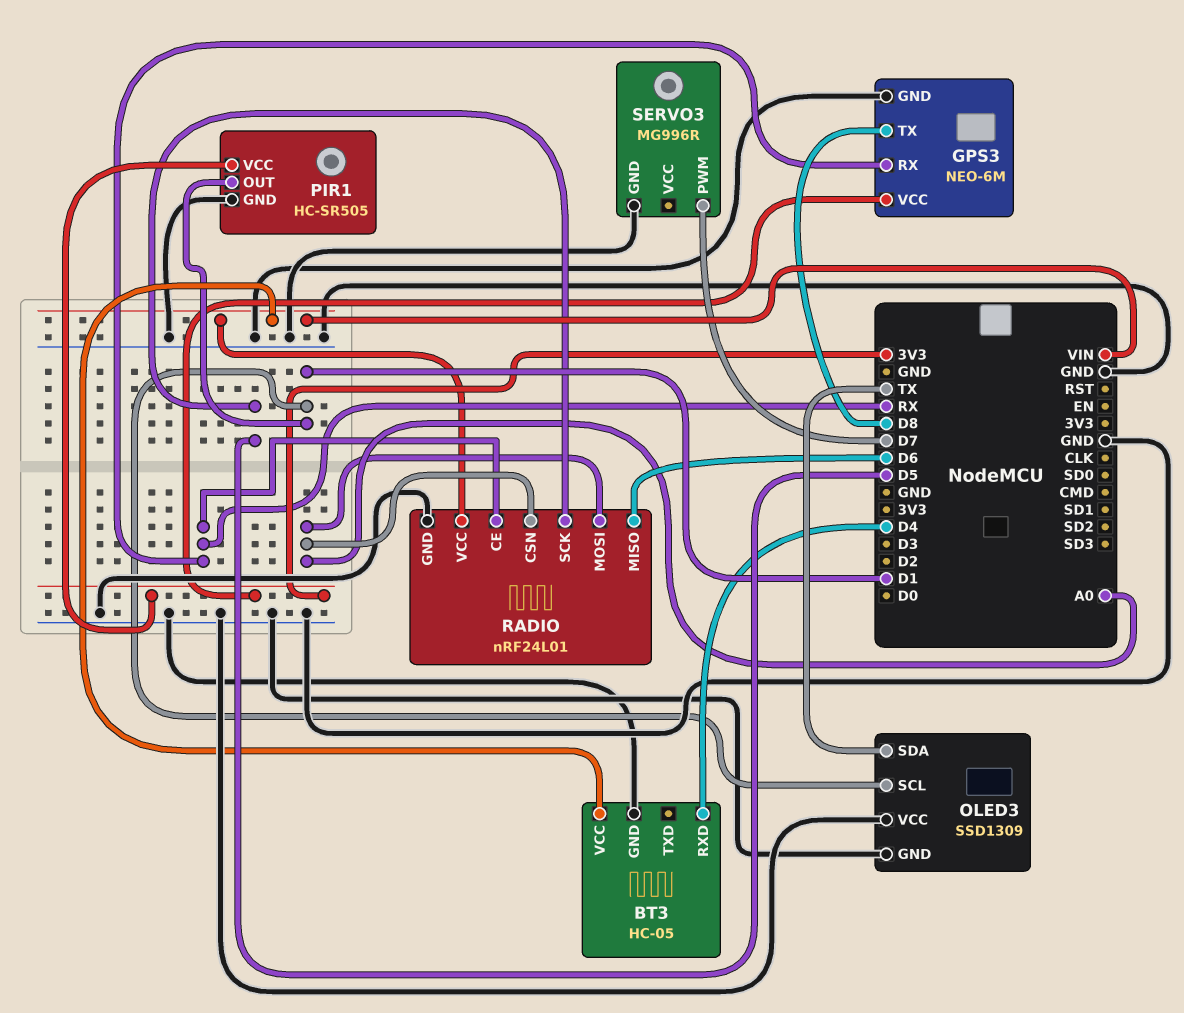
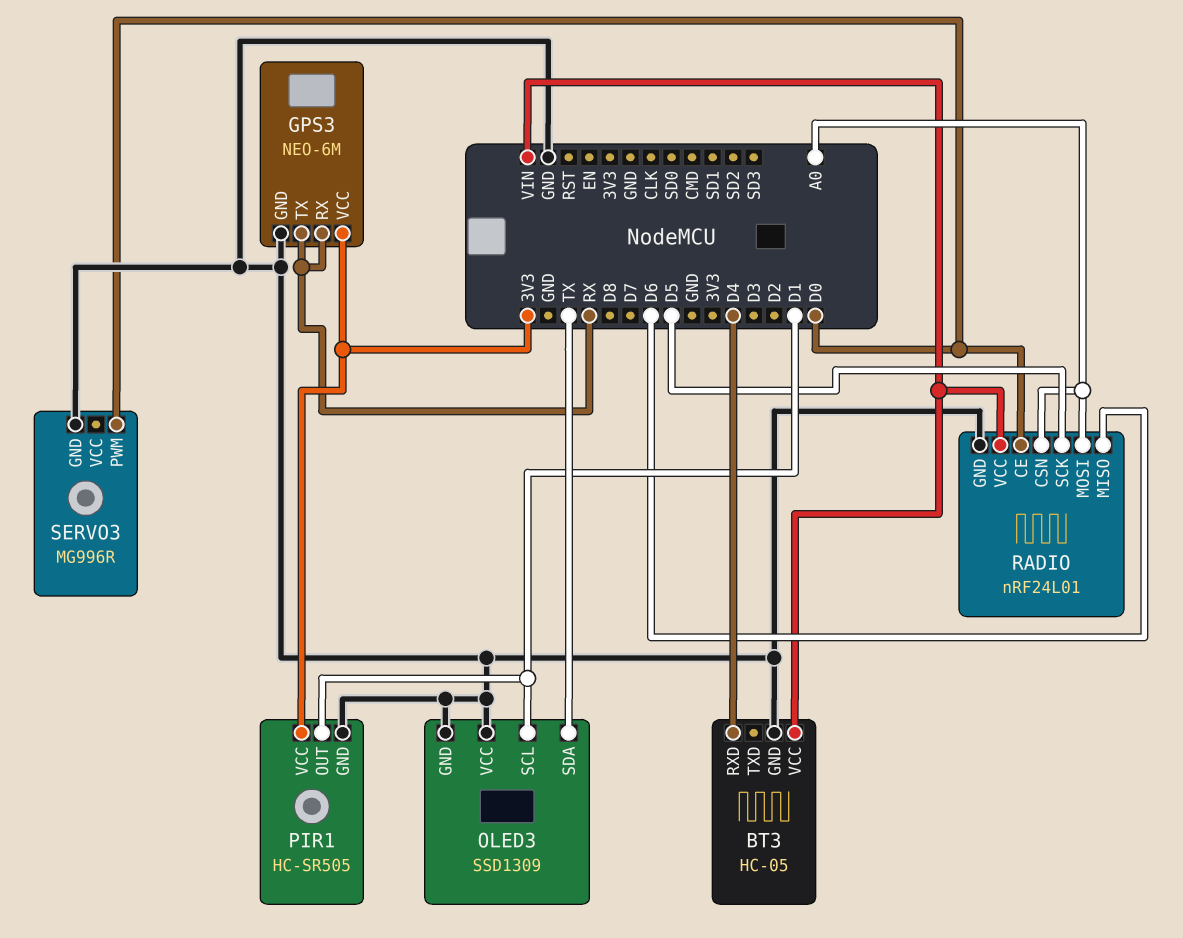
GPS3 pin TX: D8 -> RX
RADIO pin CE: RX -> D0
SERVO3 pin PWM: D7 -> D0

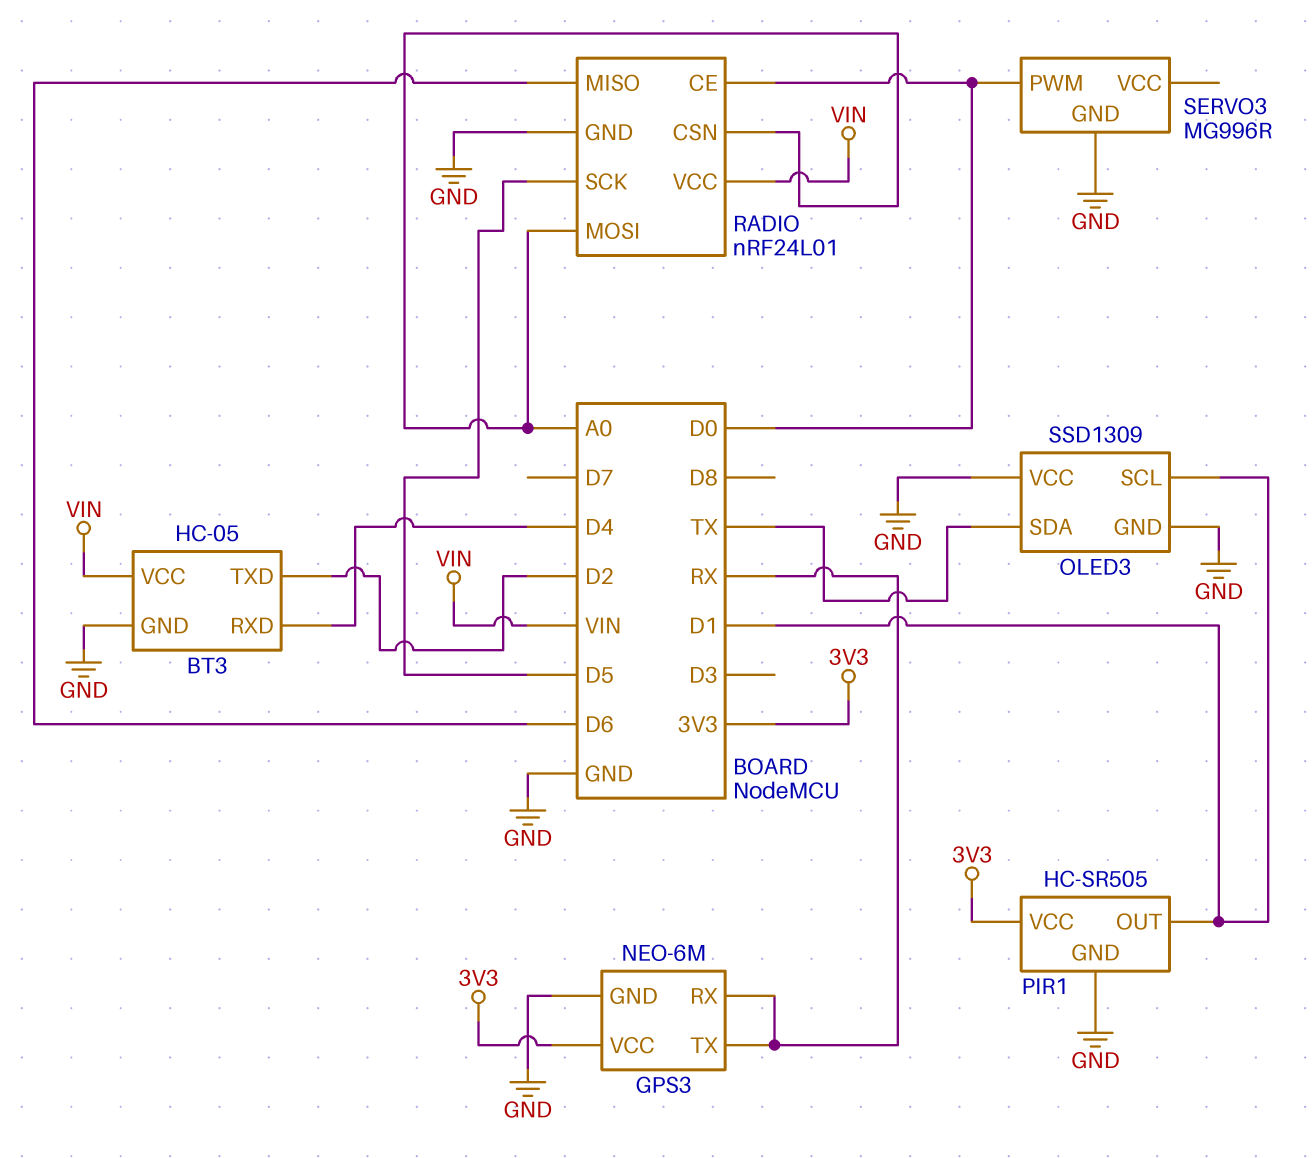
BT3 pin TXD: none -> D2

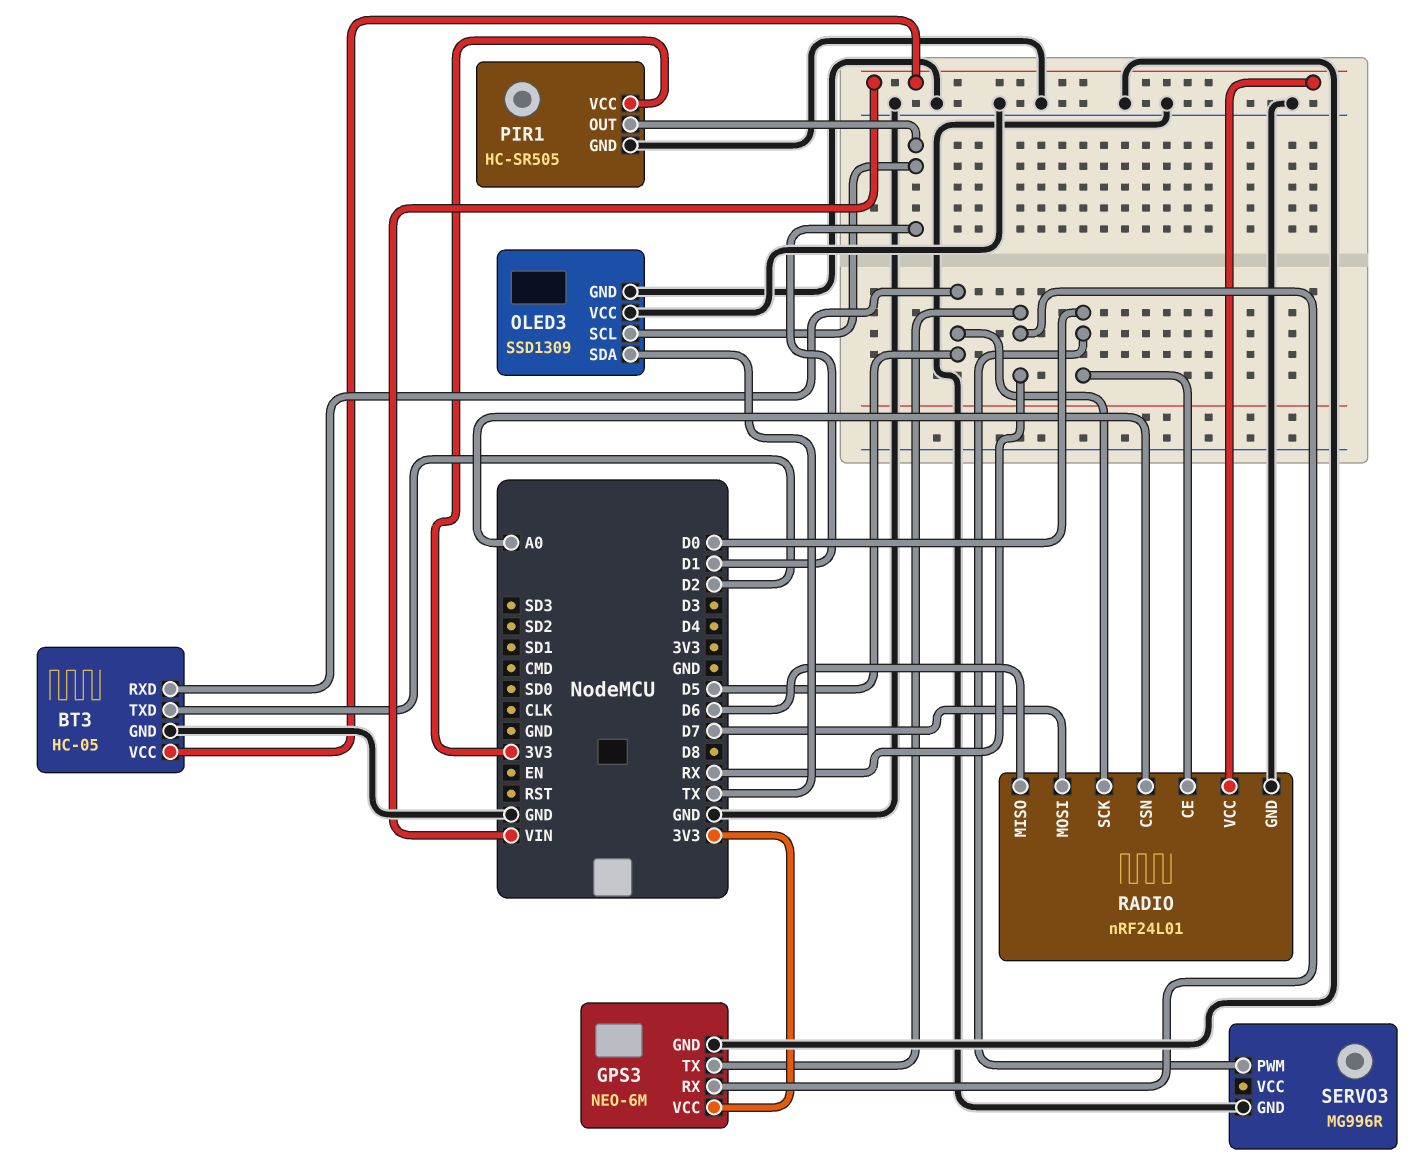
BT3 pin RXD: D4 -> D5
RADIO pin MOSI: A0 -> D7

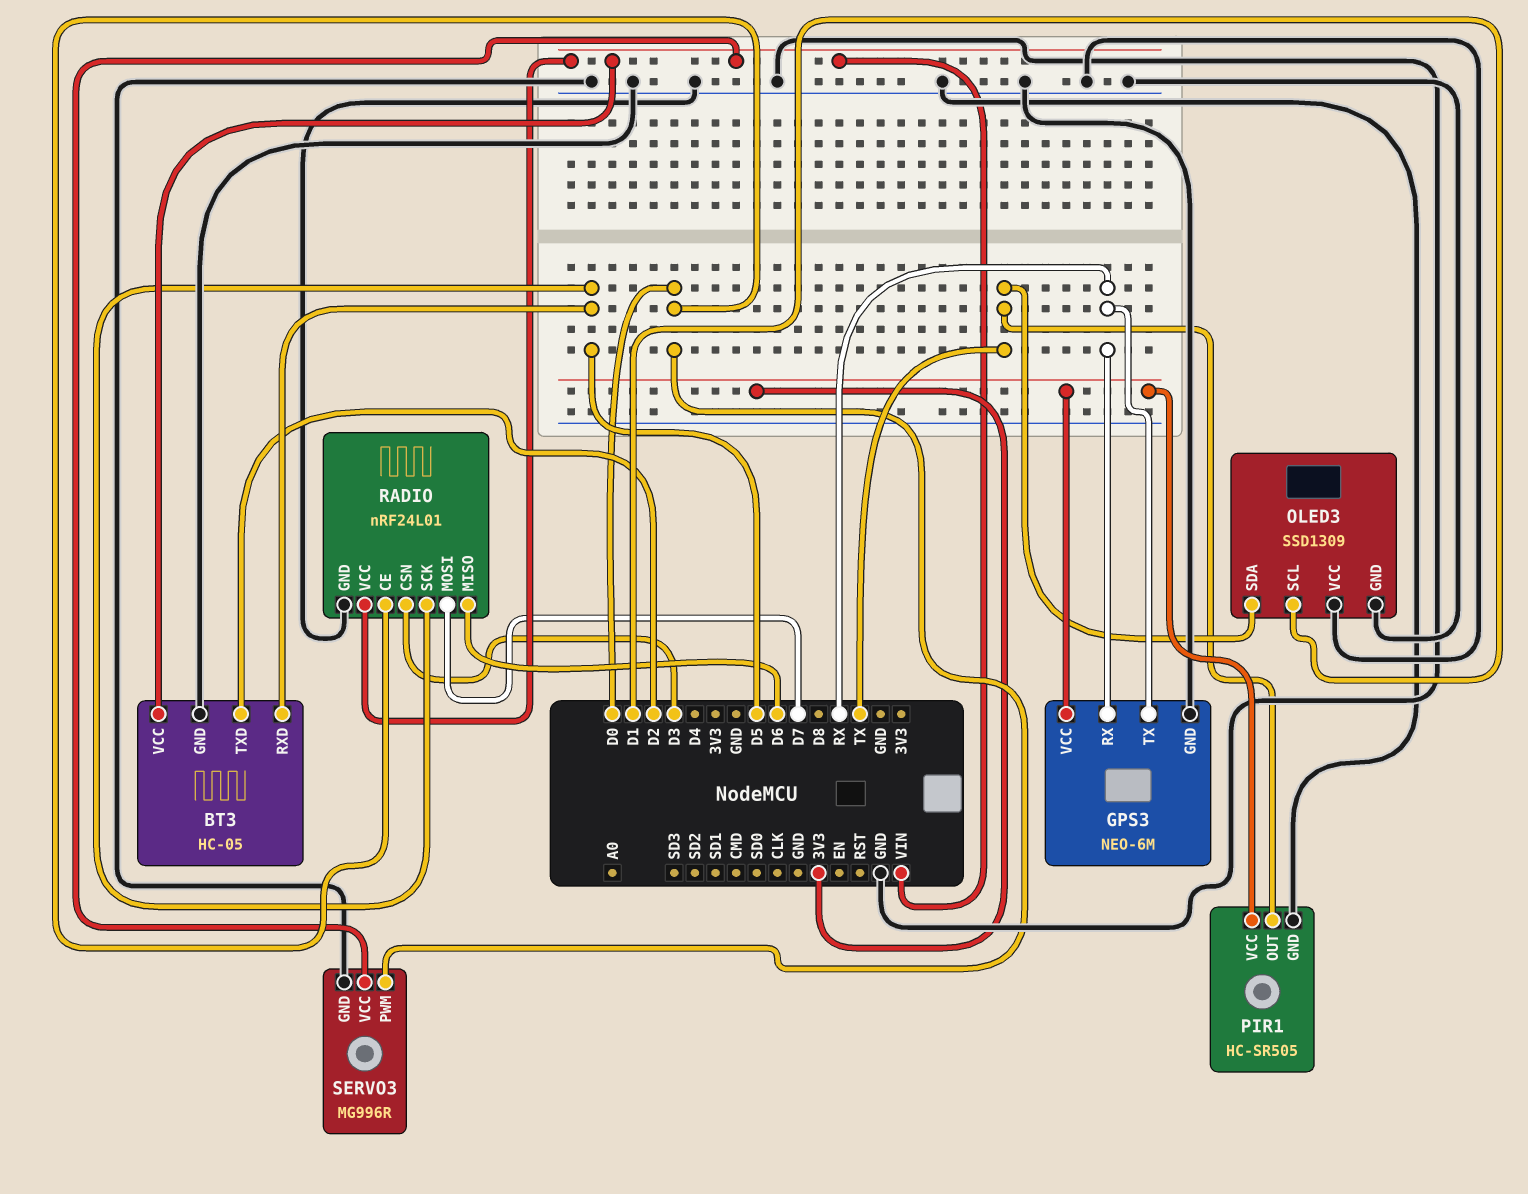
PIR1 pin OUT: D1 -> TX
RADIO pin CSN: A0 -> D3
SERVO3 pin VCC: none -> VIN

